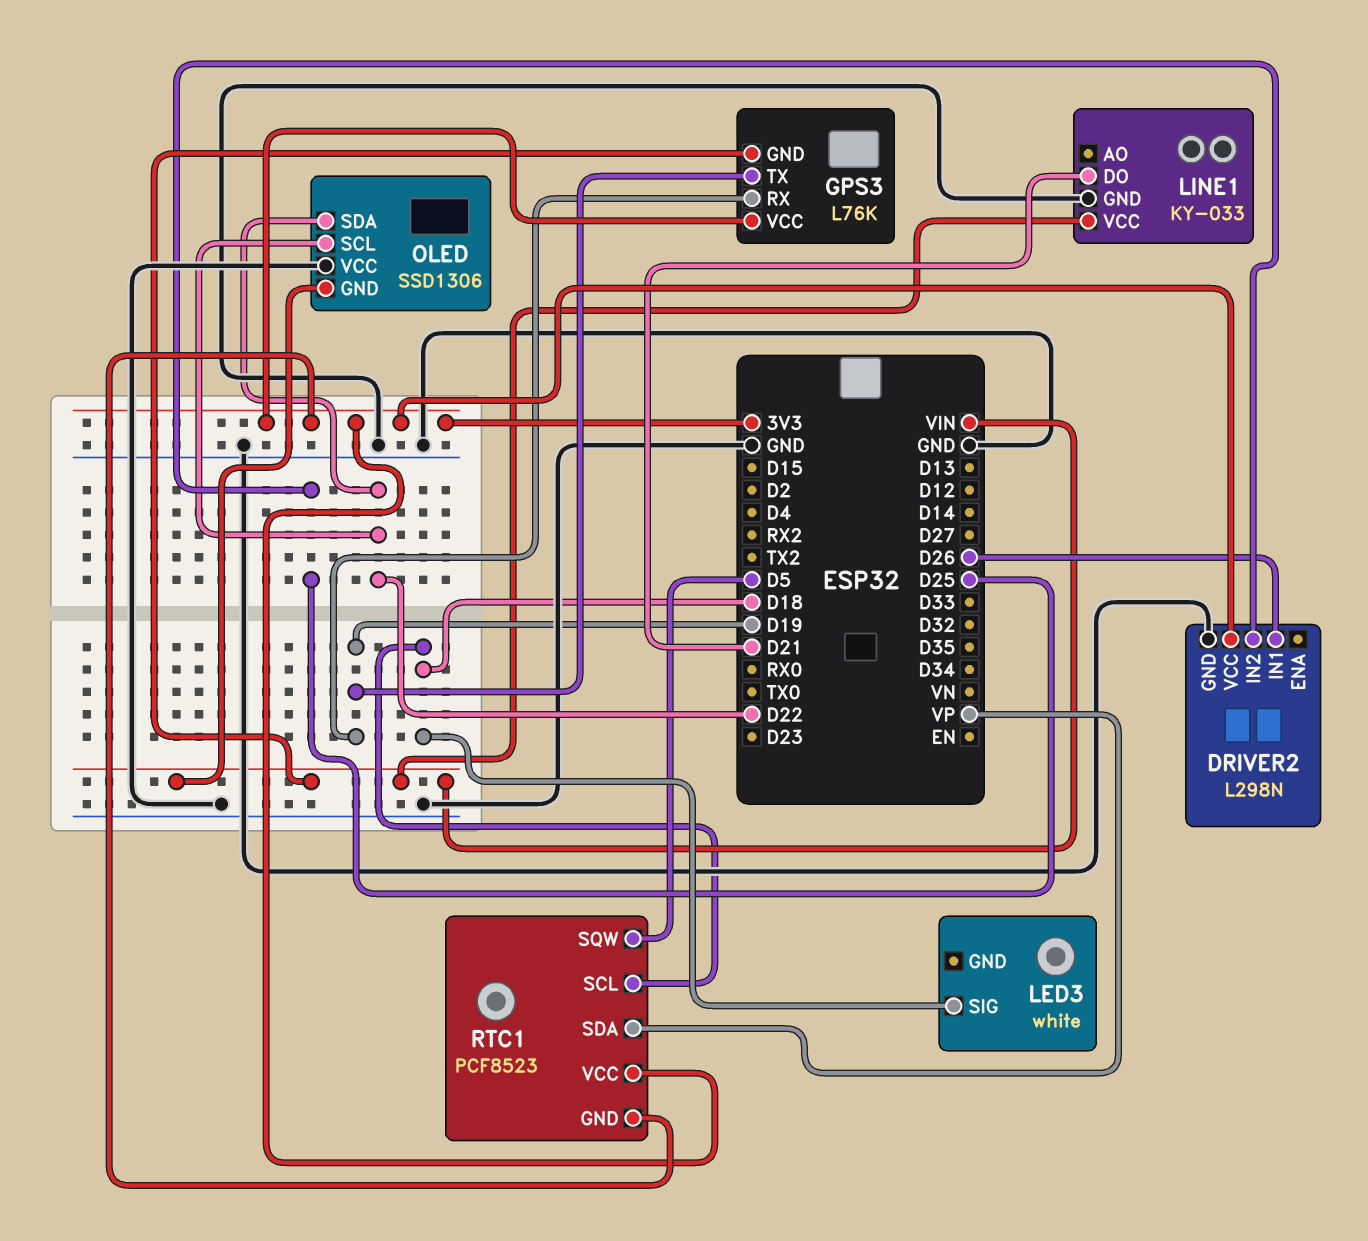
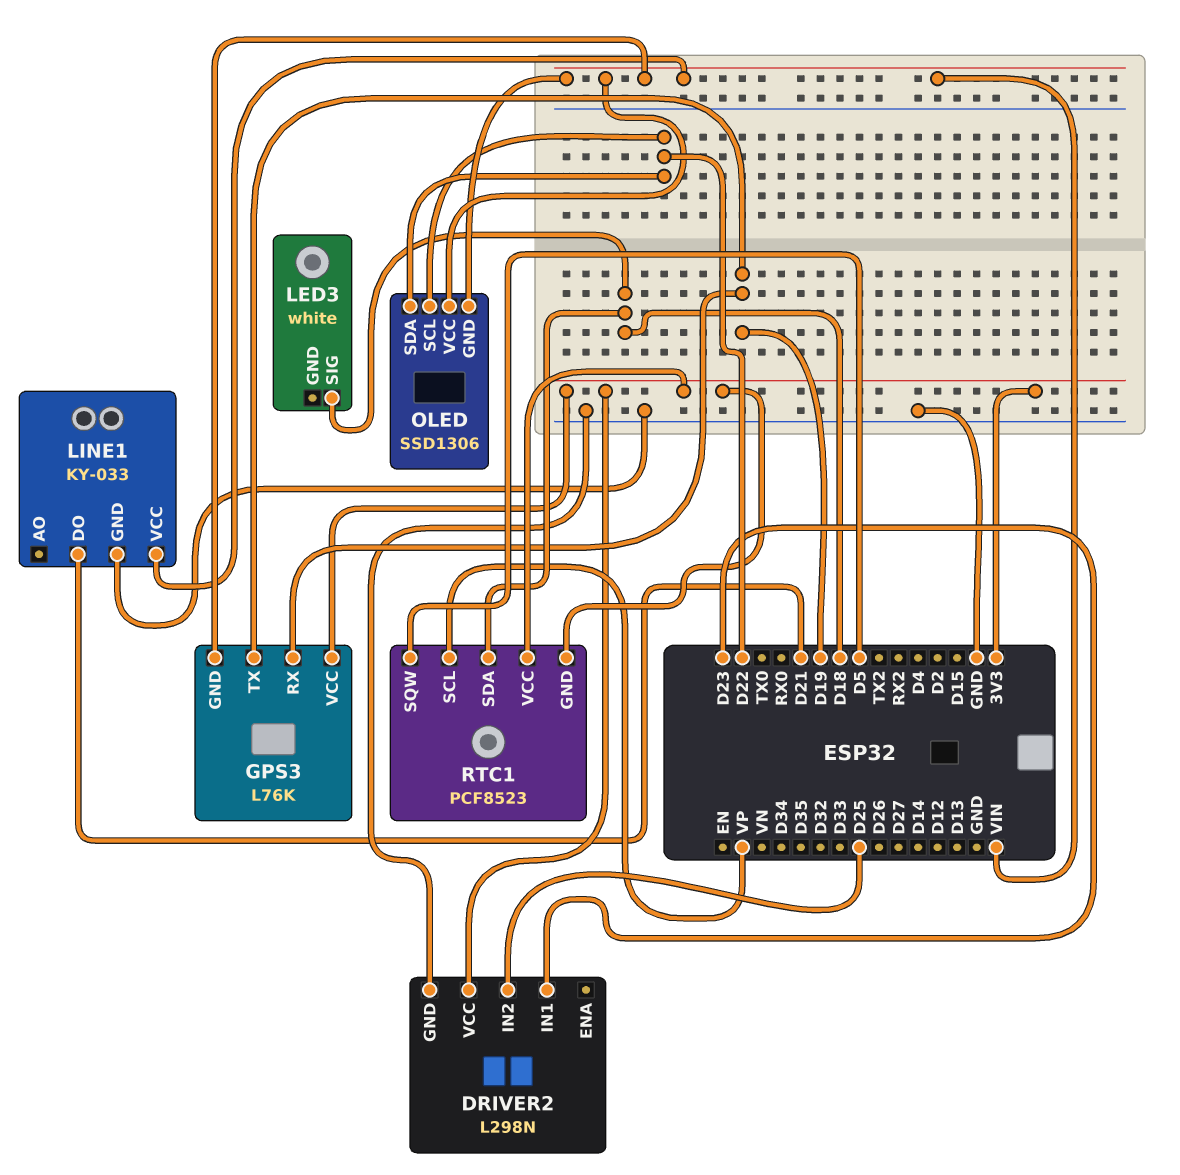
DRIVER2 pin IN1: D26 -> D23
OLED pin VCC: GND -> VIN
RTC1 pin SCL: D18 -> VP
RTC1 pin SDA: VP -> D18

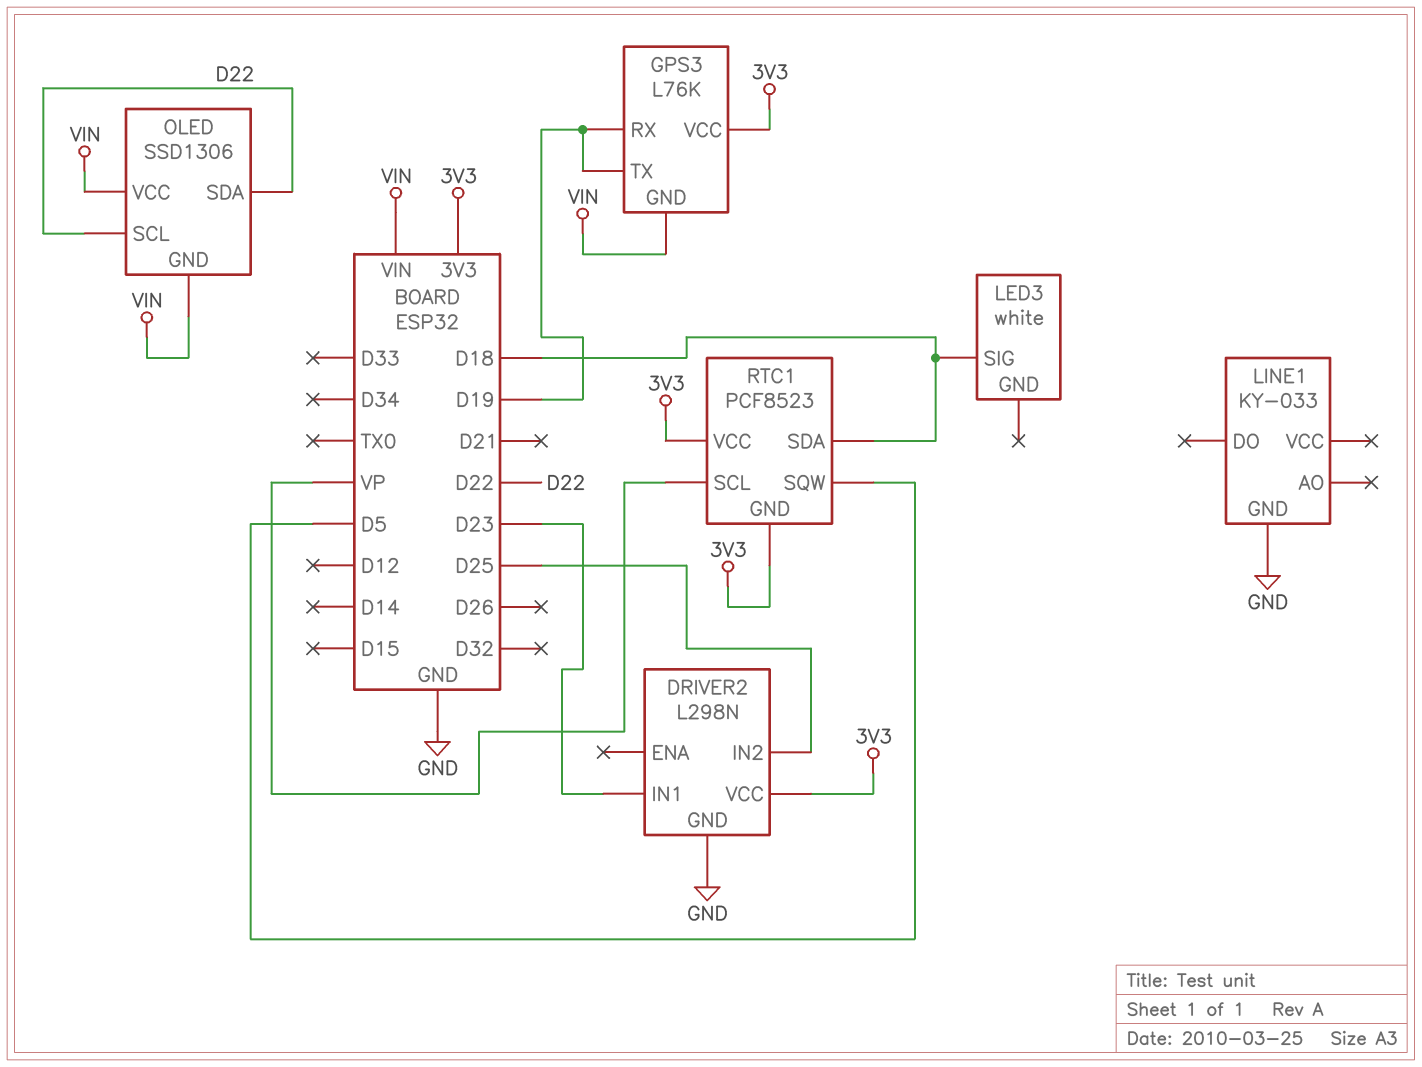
LINE1 pin DO: D21 -> none
LINE1 pin VCC: VIN -> none

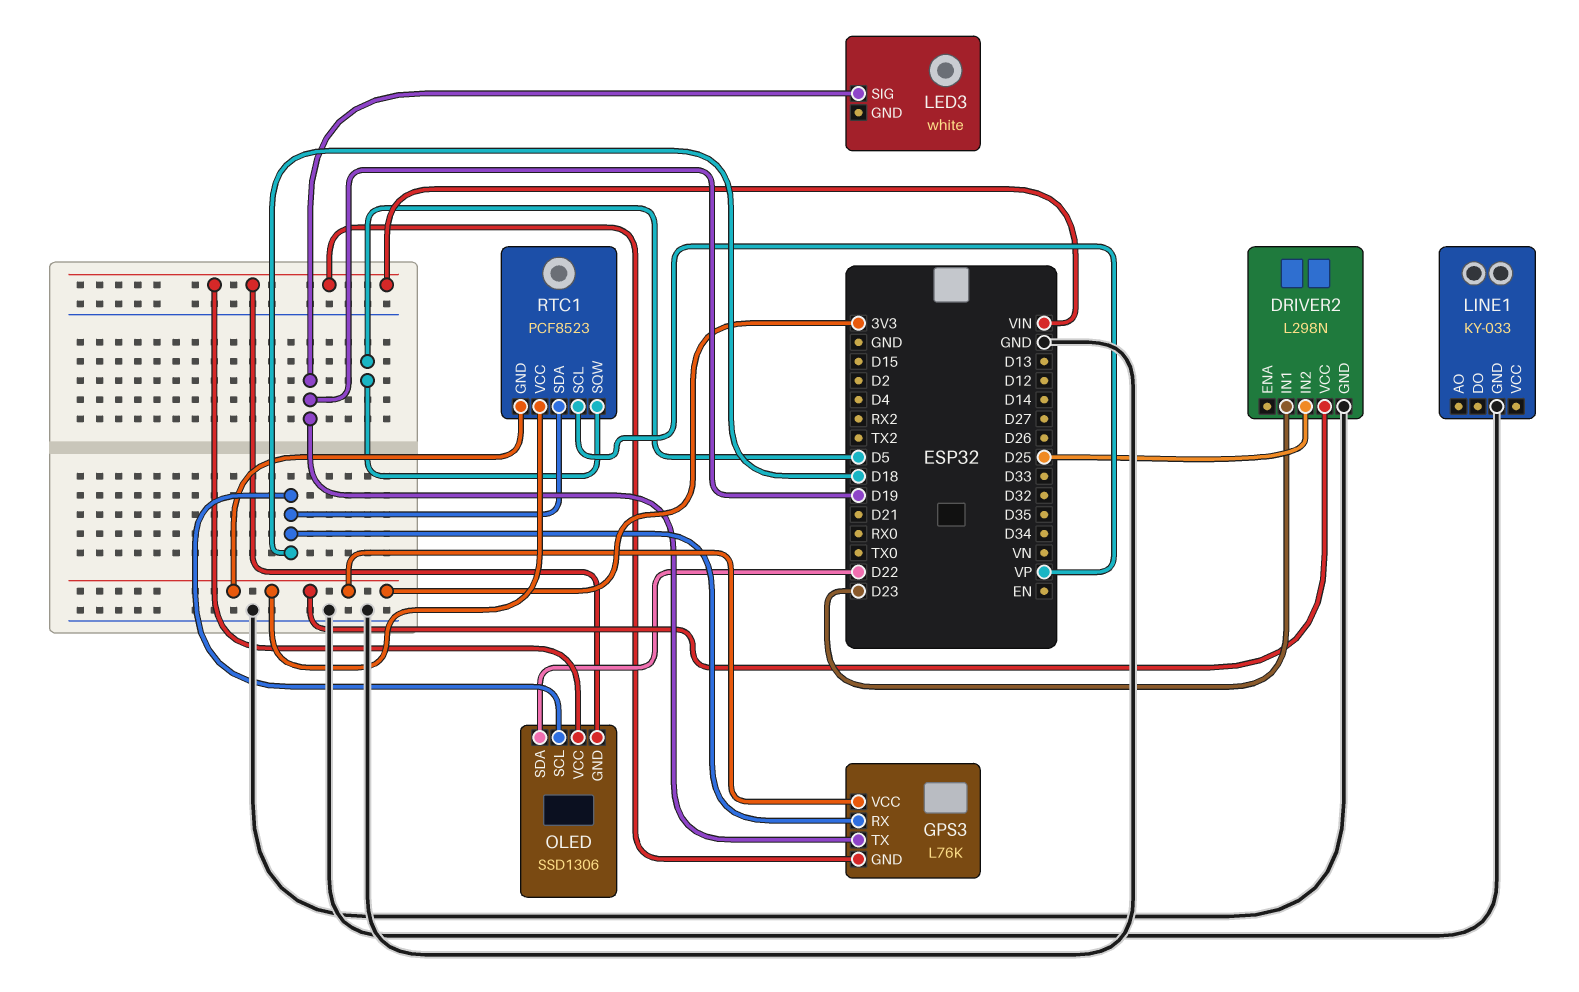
GPS3 pin RX: D19 -> D18
LED3 pin SIG: D18 -> D19
OLED pin SCL: D22 -> D18

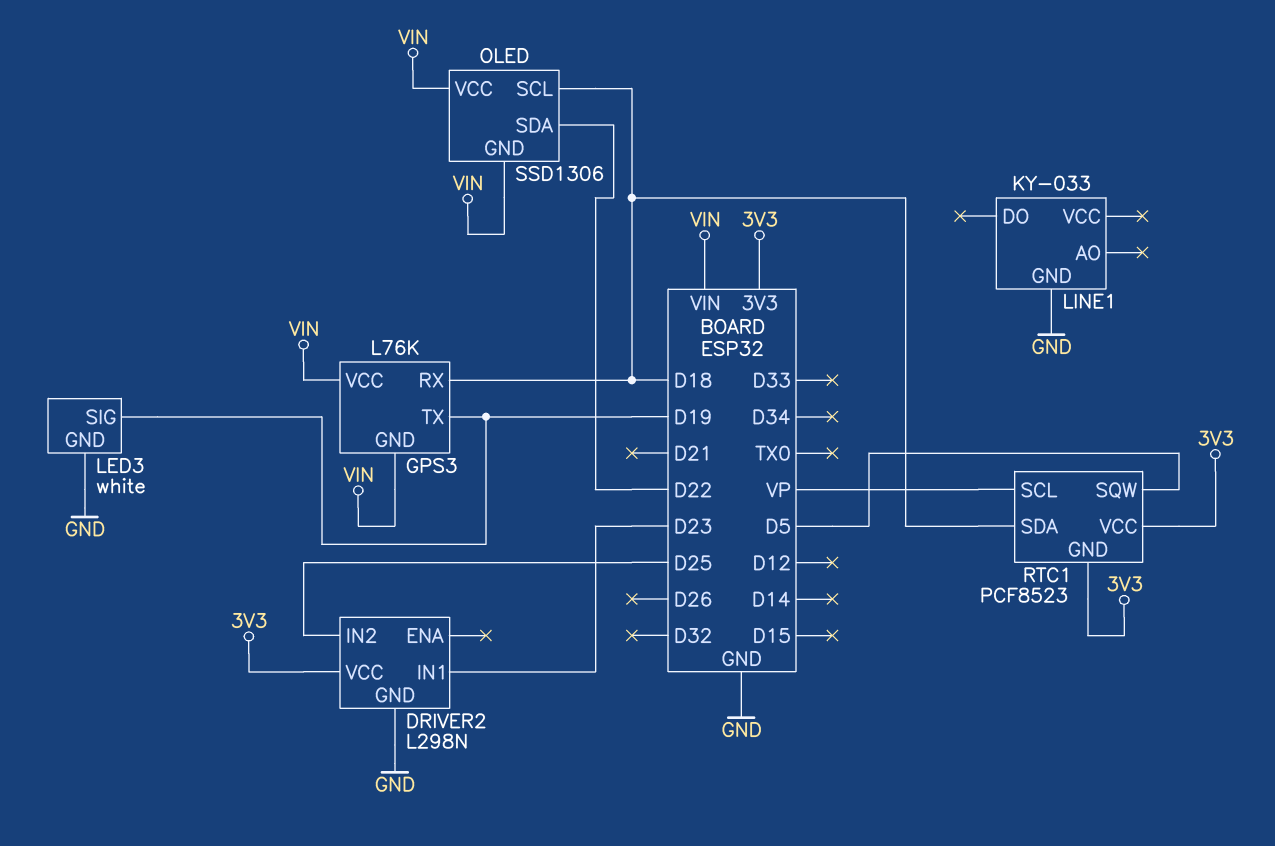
GPS3 pin VCC: 3V3 -> VIN
LED3 pin GND: none -> GND

